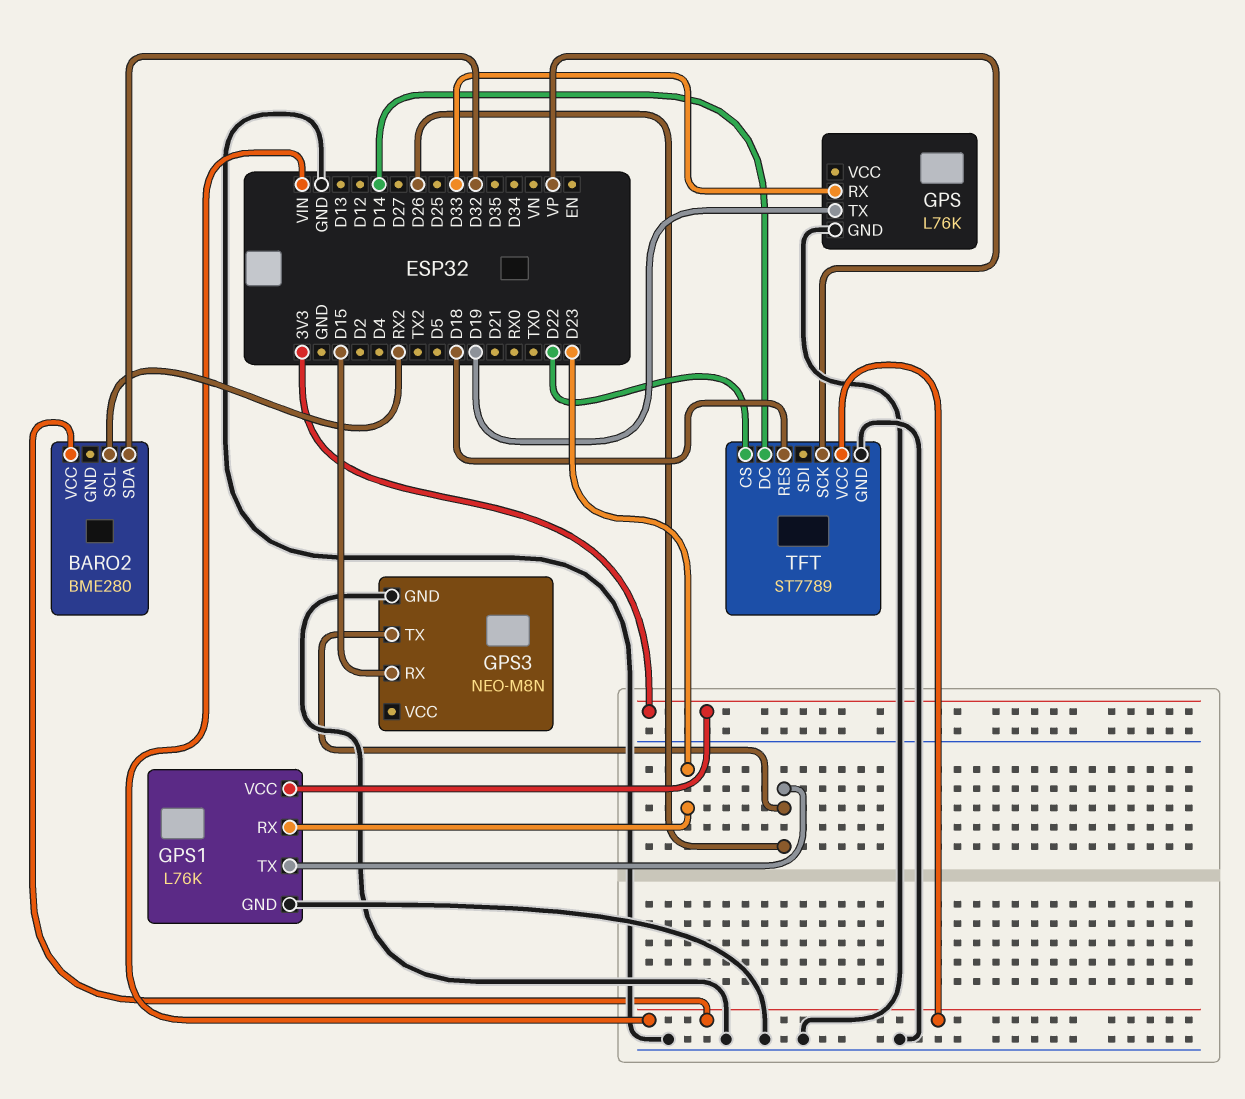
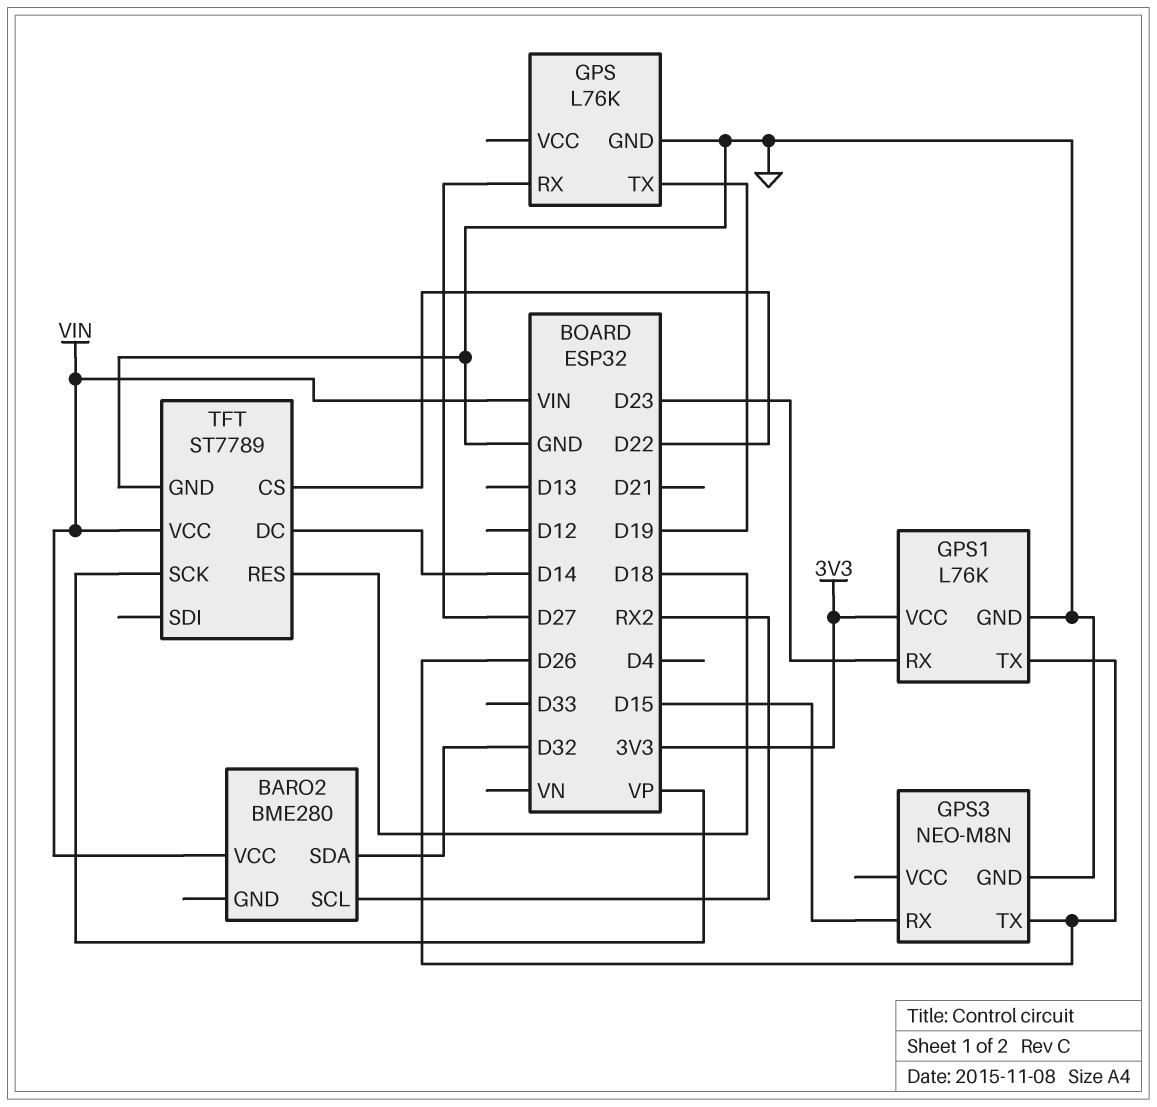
GPS pin RX: D33 -> D27

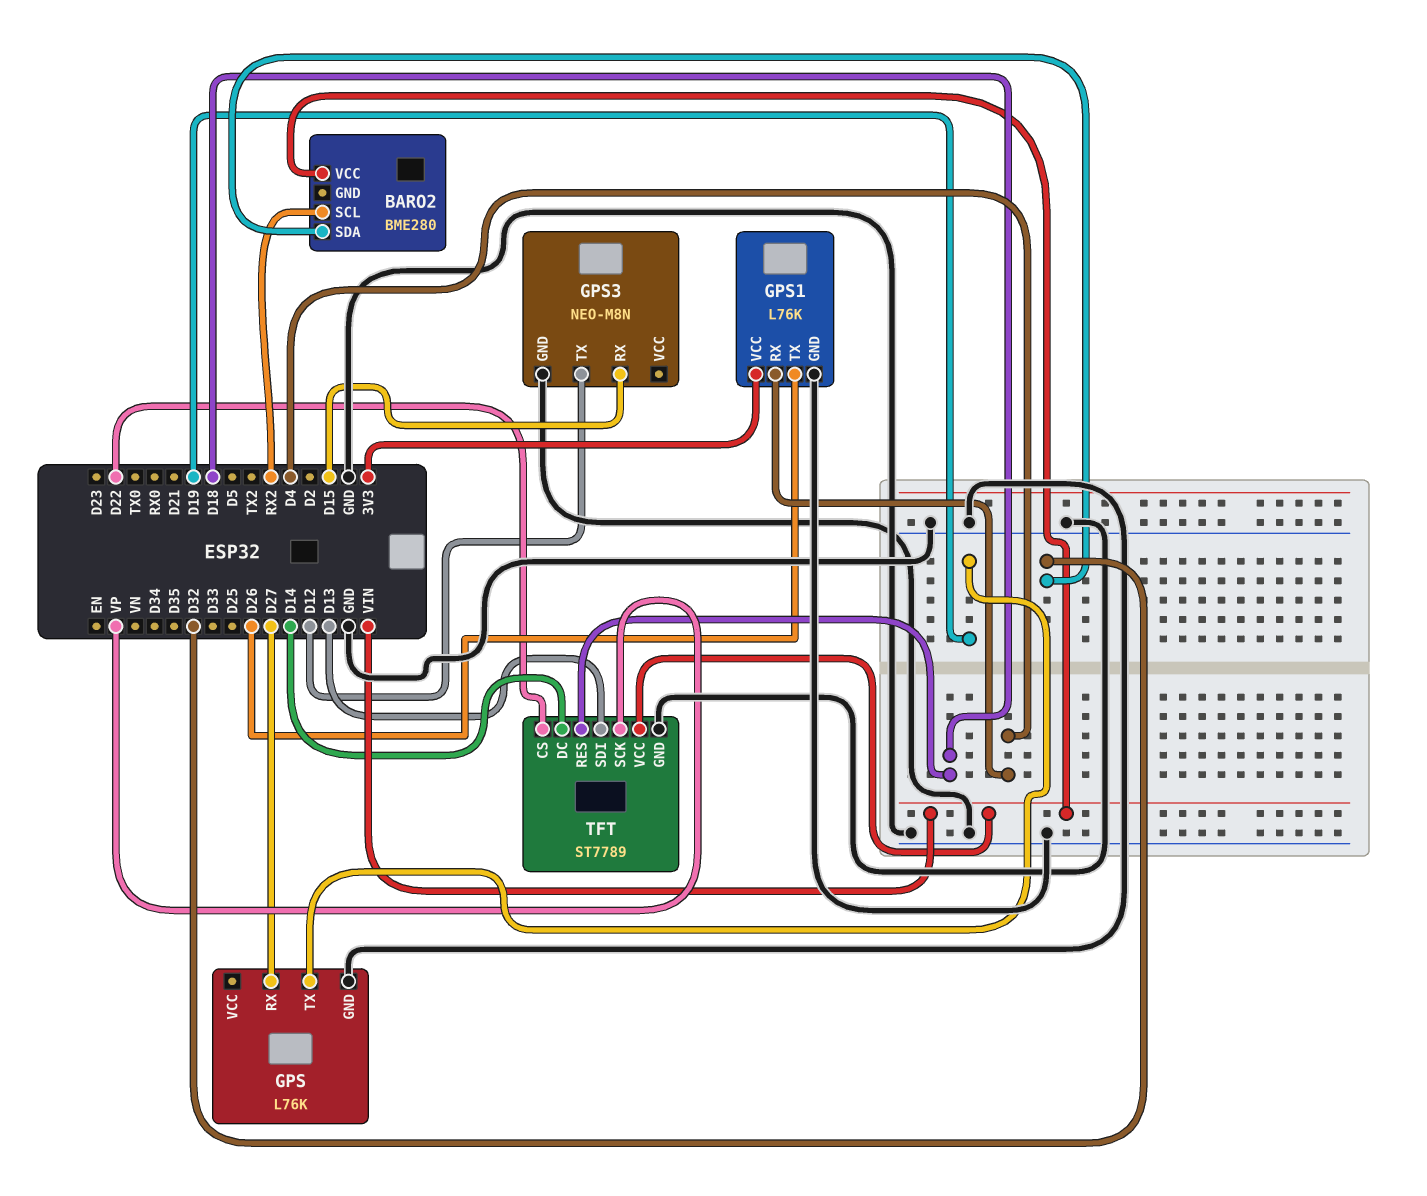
GPS1 pin RX: D23 -> D4
GPS3 pin TX: D26 -> D12
TFT pin SDI: none -> D13

